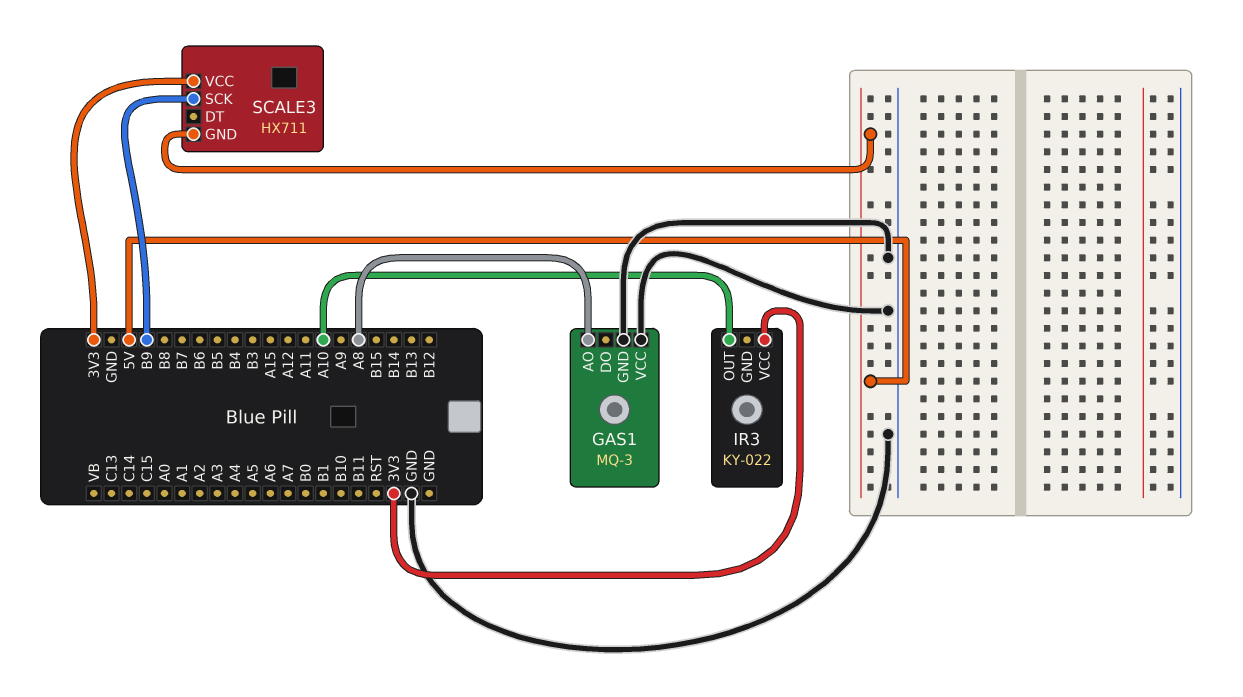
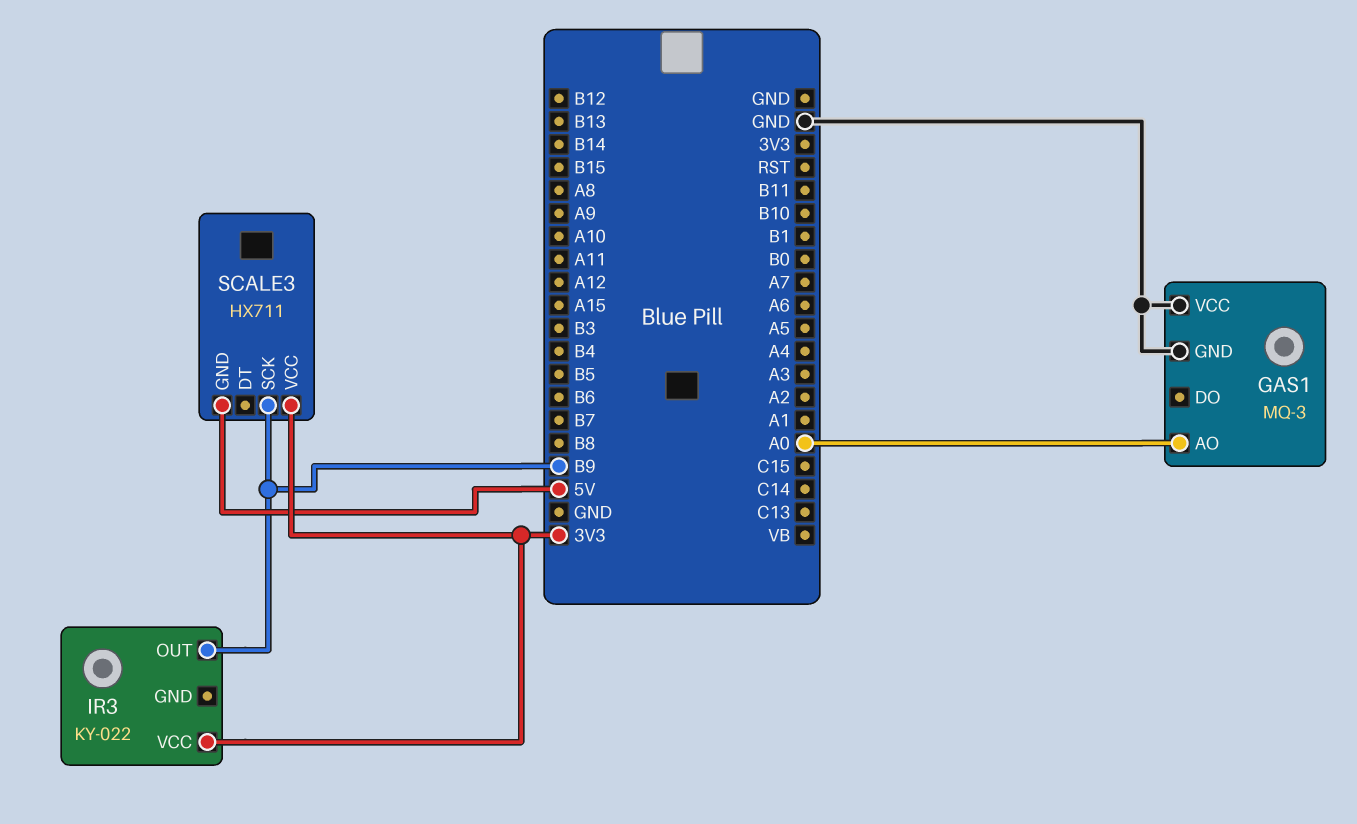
GAS1 pin AO: A8 -> A0
IR3 pin OUT: A10 -> B9

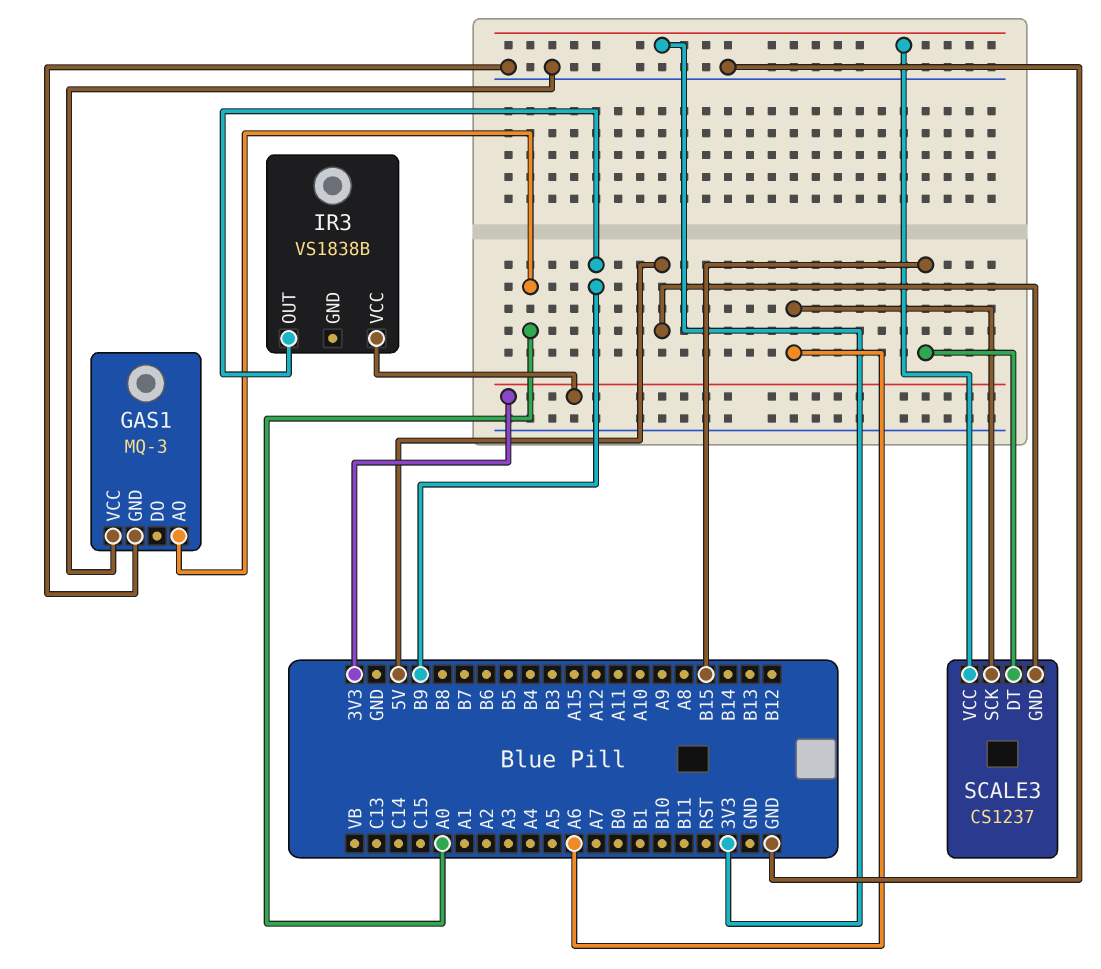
IR3: KY-022 -> VS1838B
SCALE3: HX711 -> CS1237
SCALE3 pin DT: none -> B15
SCALE3 pin SCK: B9 -> A6

